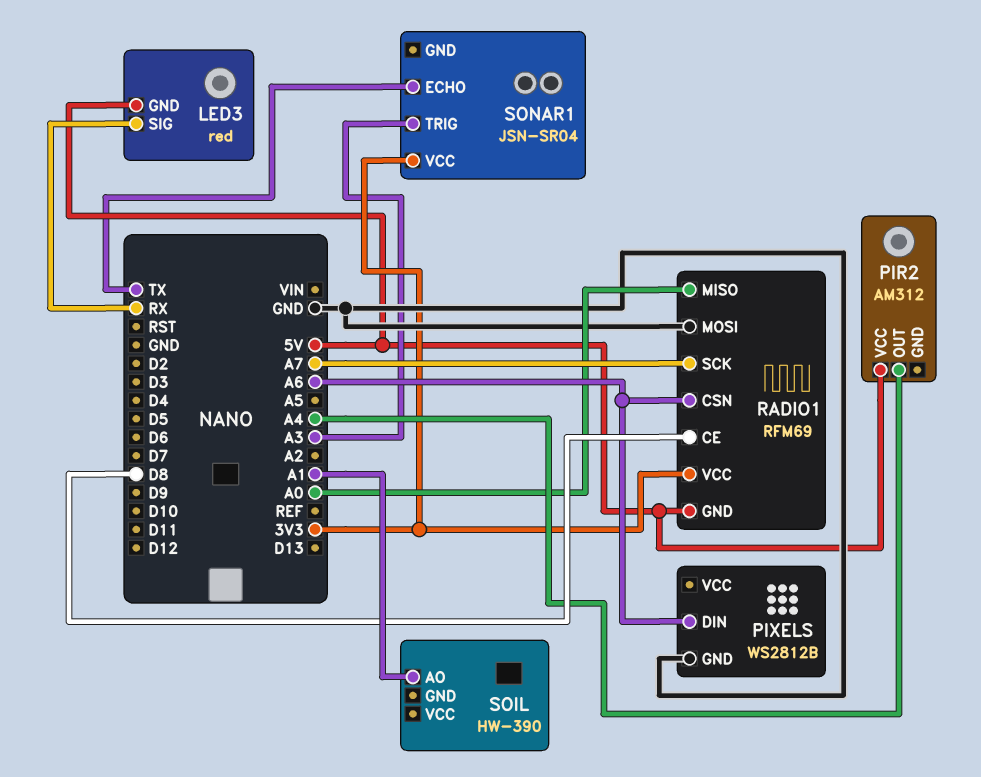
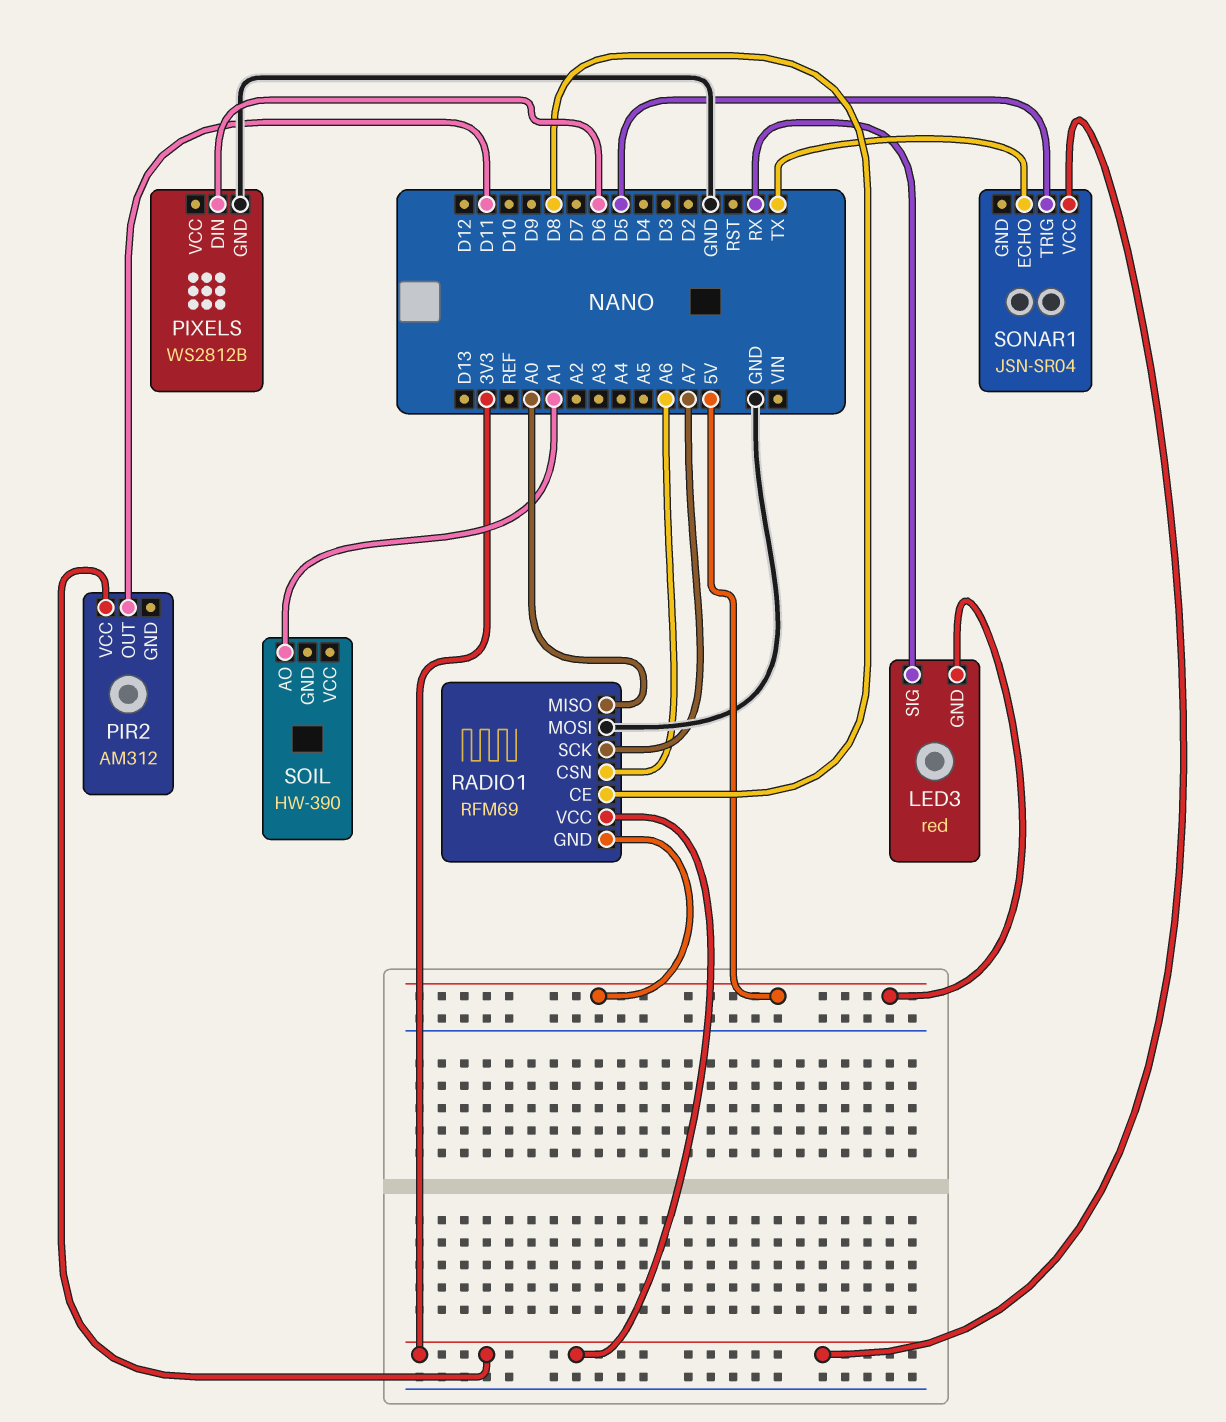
PIR2 pin OUT: A4 -> D11
PIR2 pin VCC: 5V -> 3V3
PIXELS pin DIN: A6 -> D6
SONAR1 pin TRIG: A3 -> D5

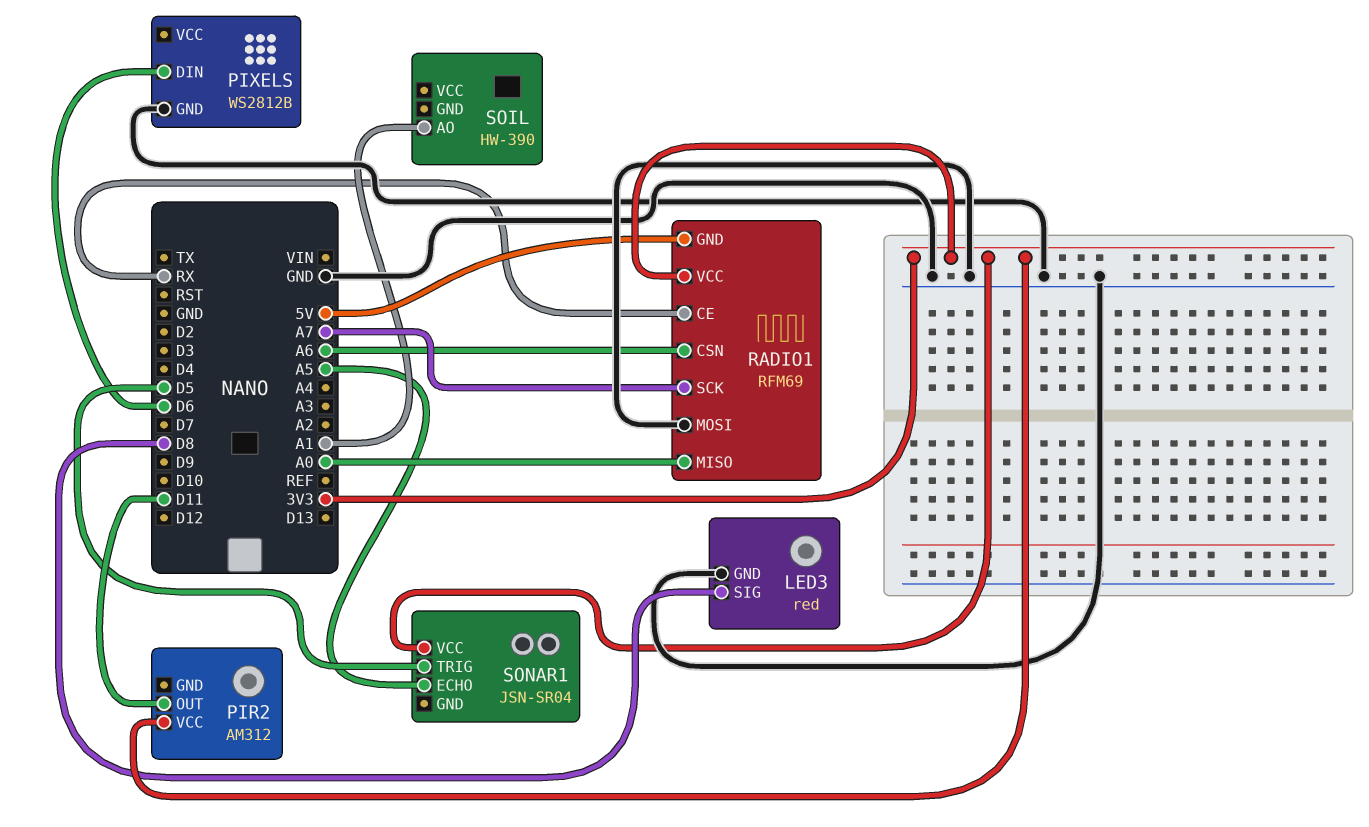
LED3 pin GND: 5V -> GND
LED3 pin SIG: RX -> D8
RADIO1 pin CE: D8 -> RX
SONAR1 pin ECHO: TX -> A5

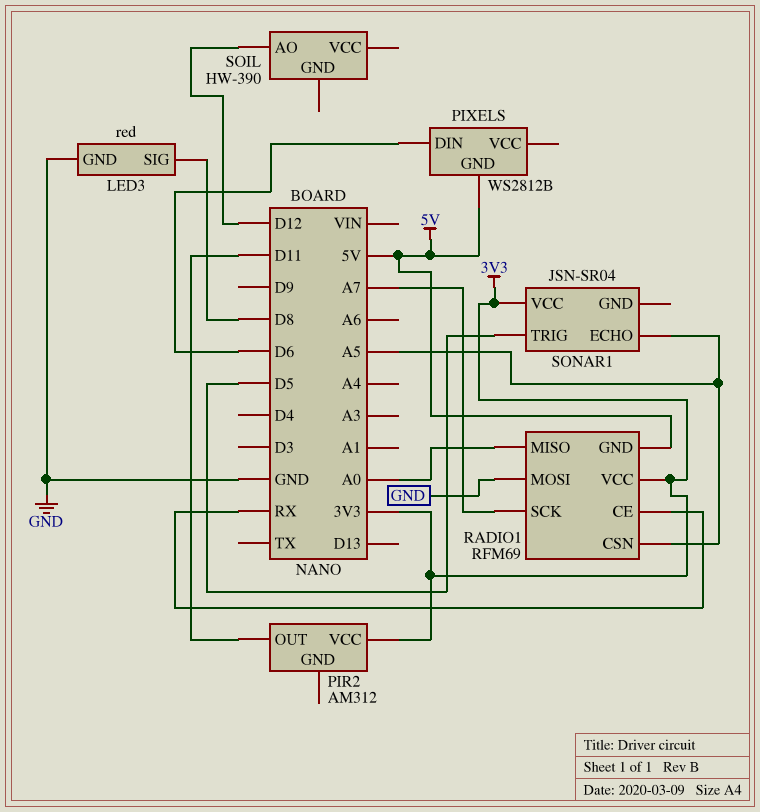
PIXELS pin GND: GND -> 5V
RADIO1 pin CSN: A6 -> A5
SOIL pin AO: A1 -> D12

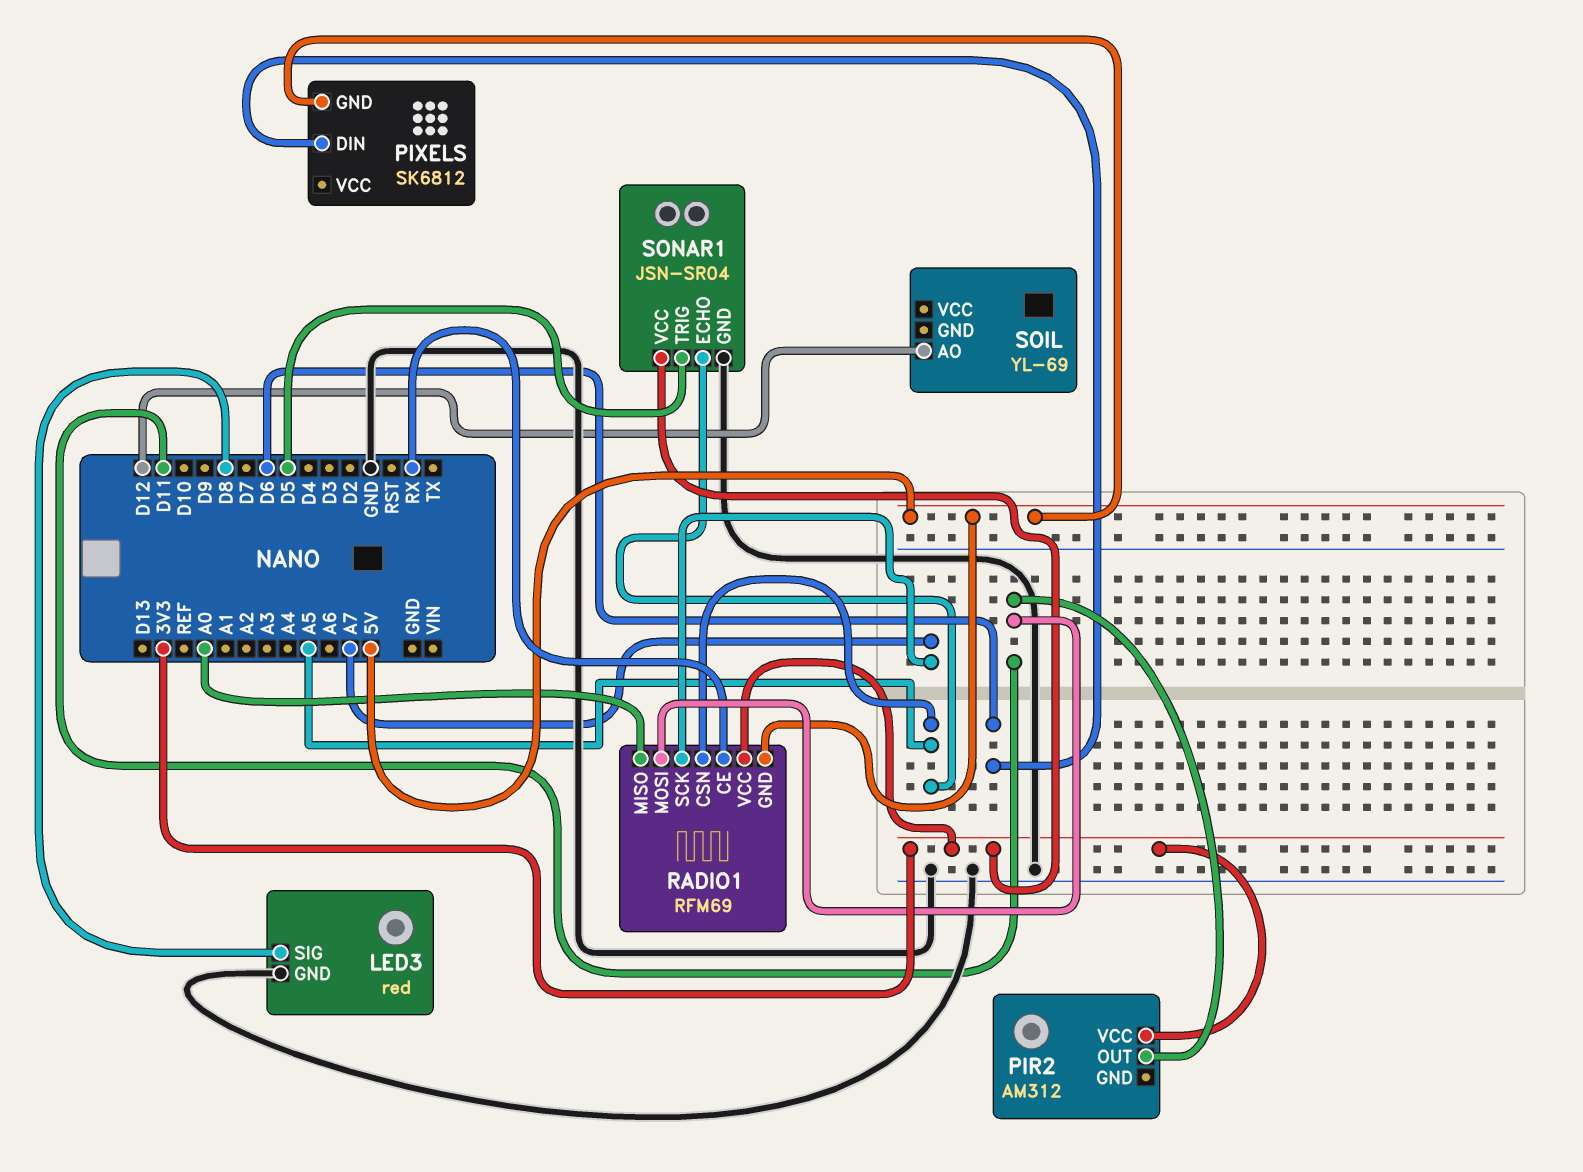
PIXELS: WS2812B -> SK6812
RADIO1 pin MOSI: GND -> D11
SOIL: HW-390 -> YL-69
SONAR1 pin GND: none -> GND

